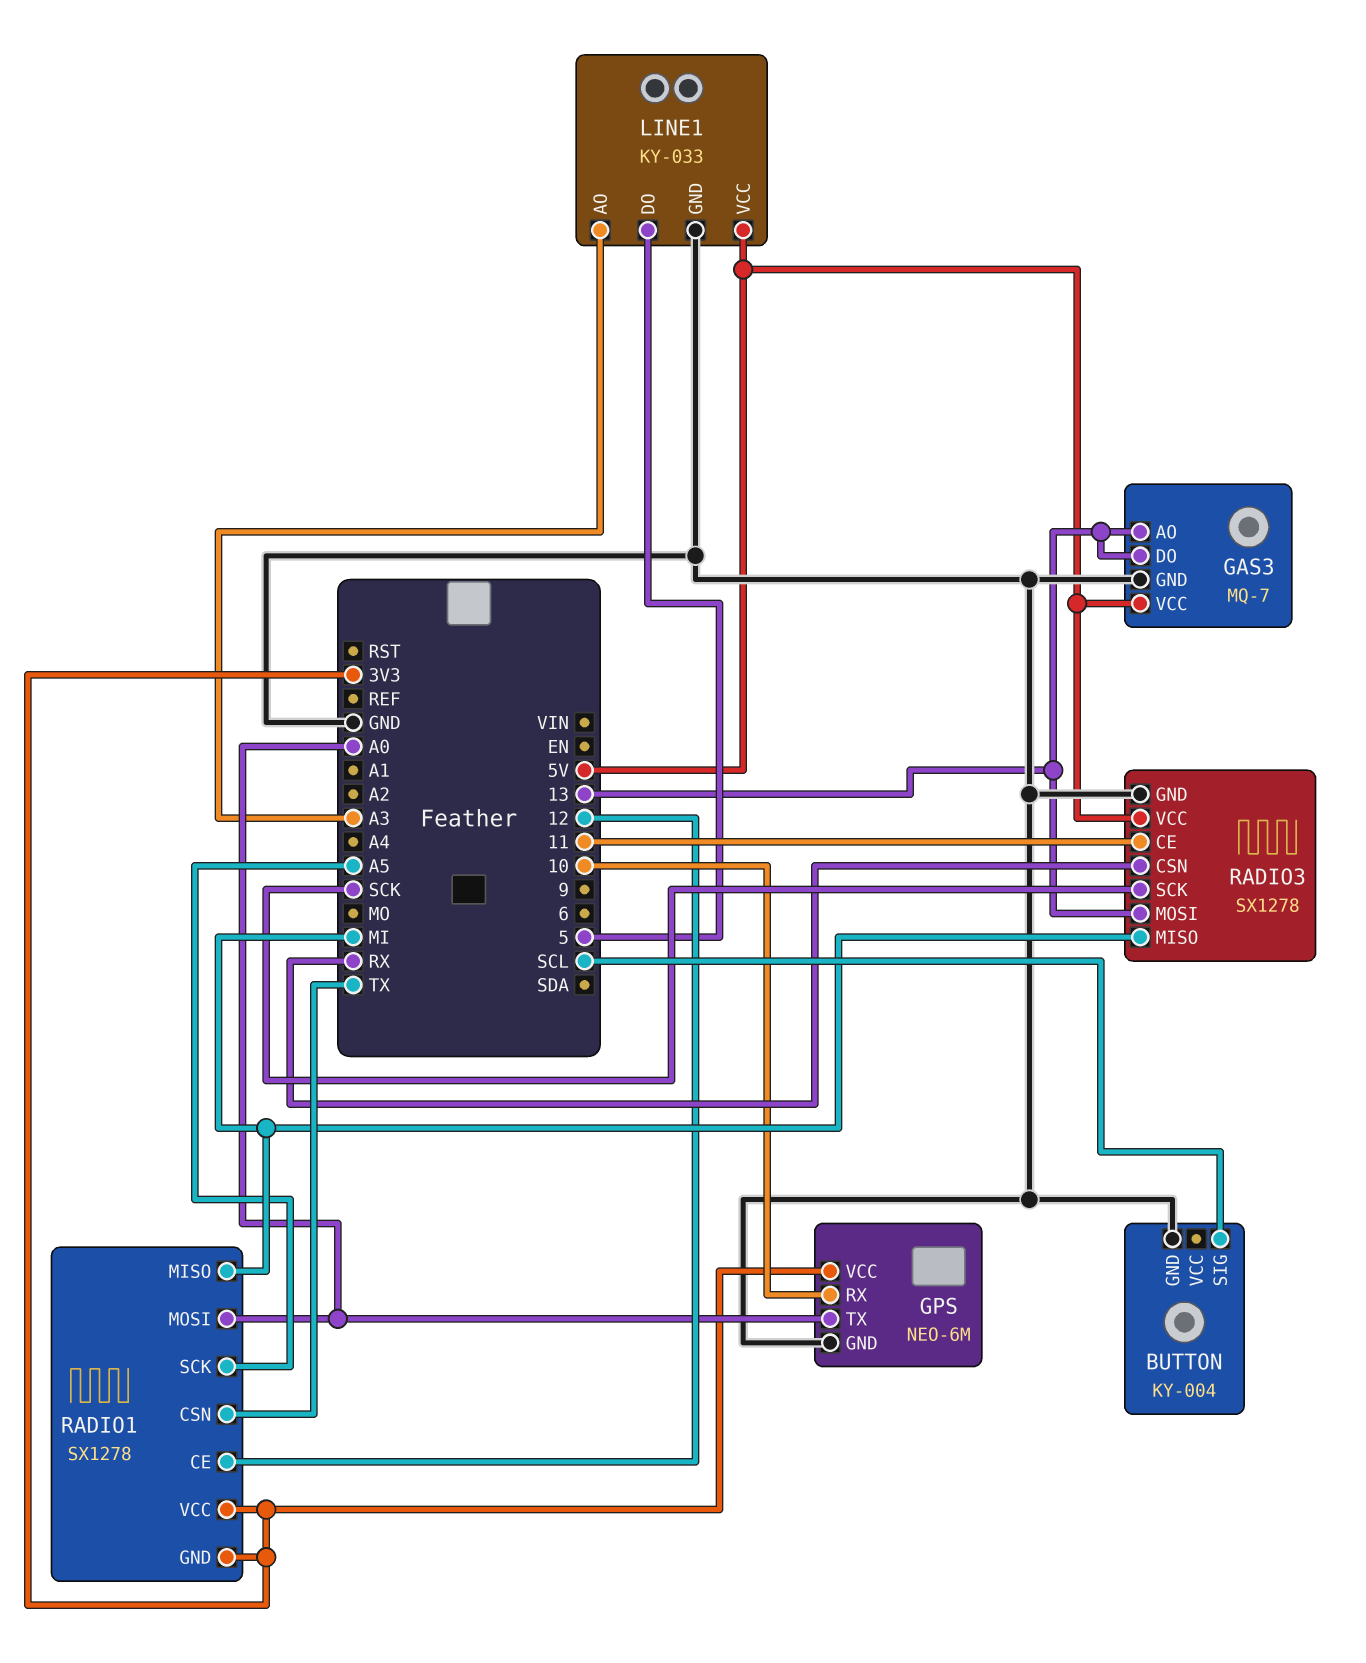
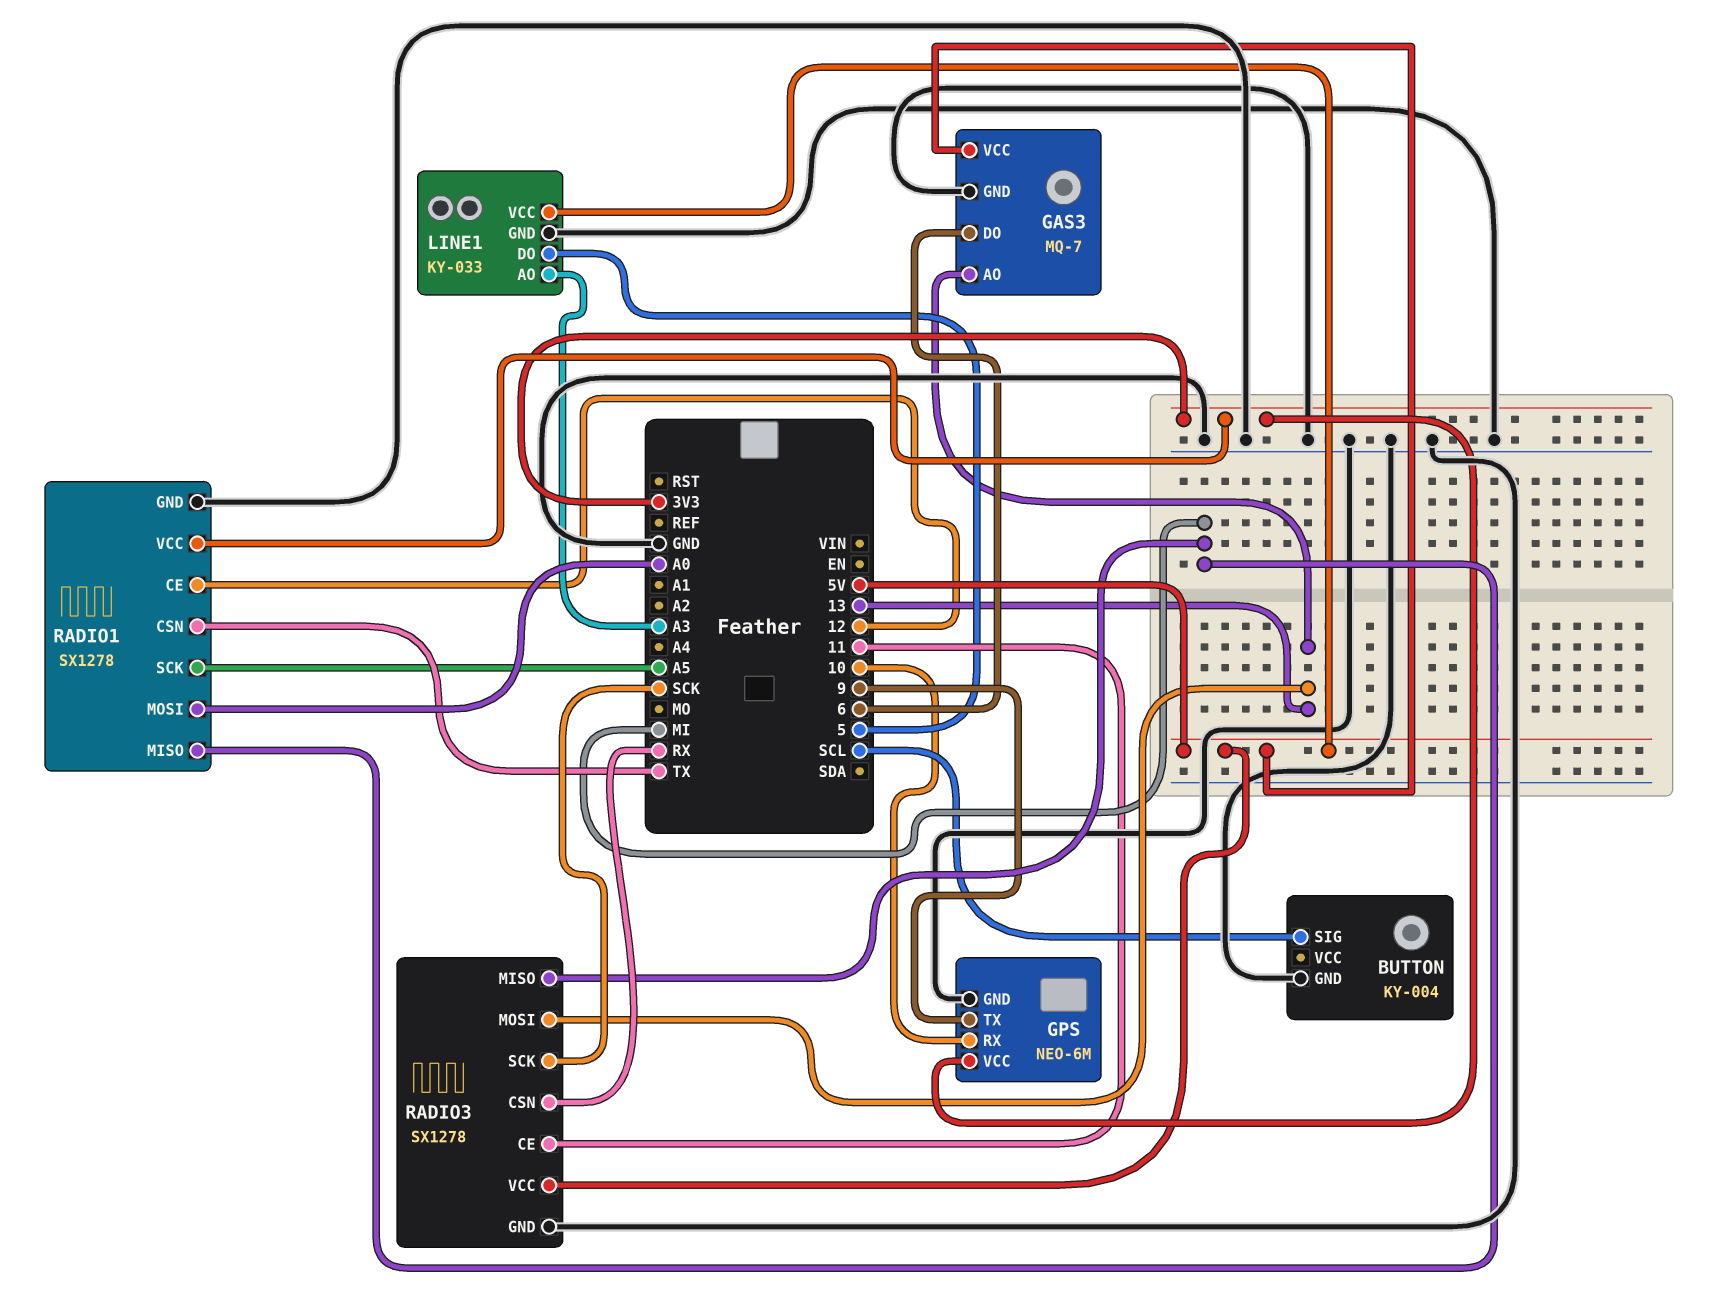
GAS3 pin DO: 13 -> 6
GPS pin TX: A0 -> 9
RADIO1 pin GND: 3V3 -> GND

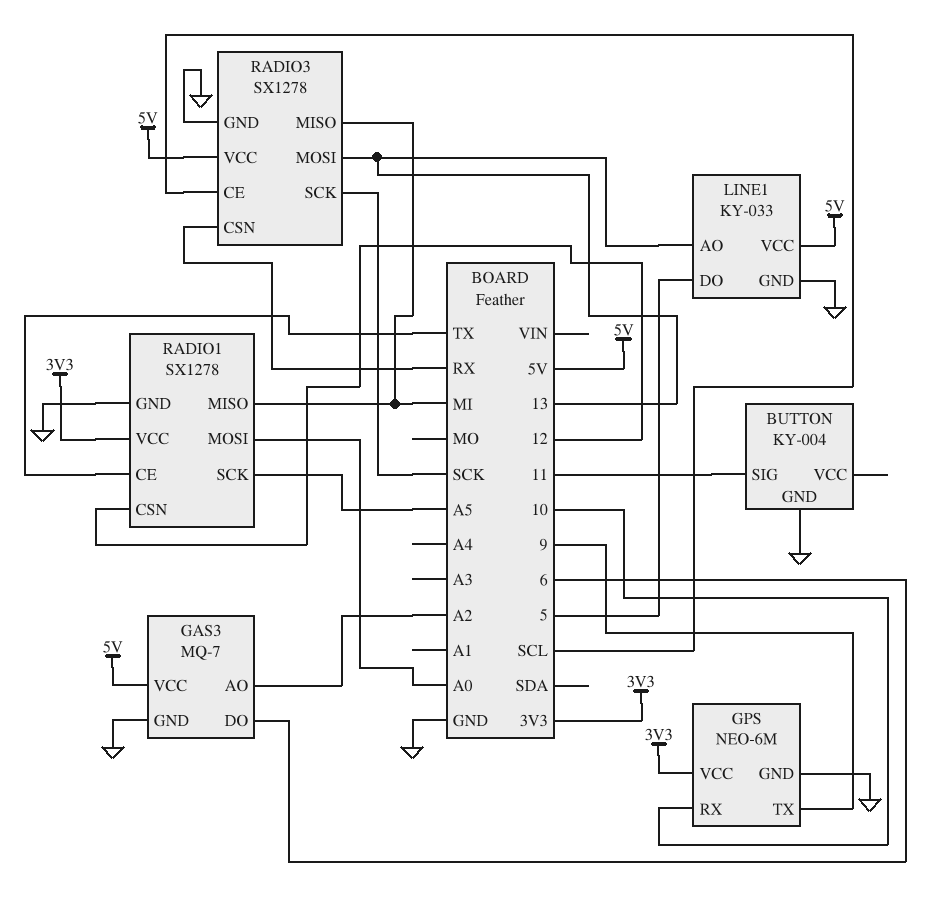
BUTTON pin SIG: SCL -> 11
GAS3 pin AO: 13 -> A2
LINE1 pin AO: A3 -> 13
RADIO1 pin CE: 12 -> TX
RADIO1 pin CSN: TX -> 12
RADIO3 pin CE: 11 -> SCL

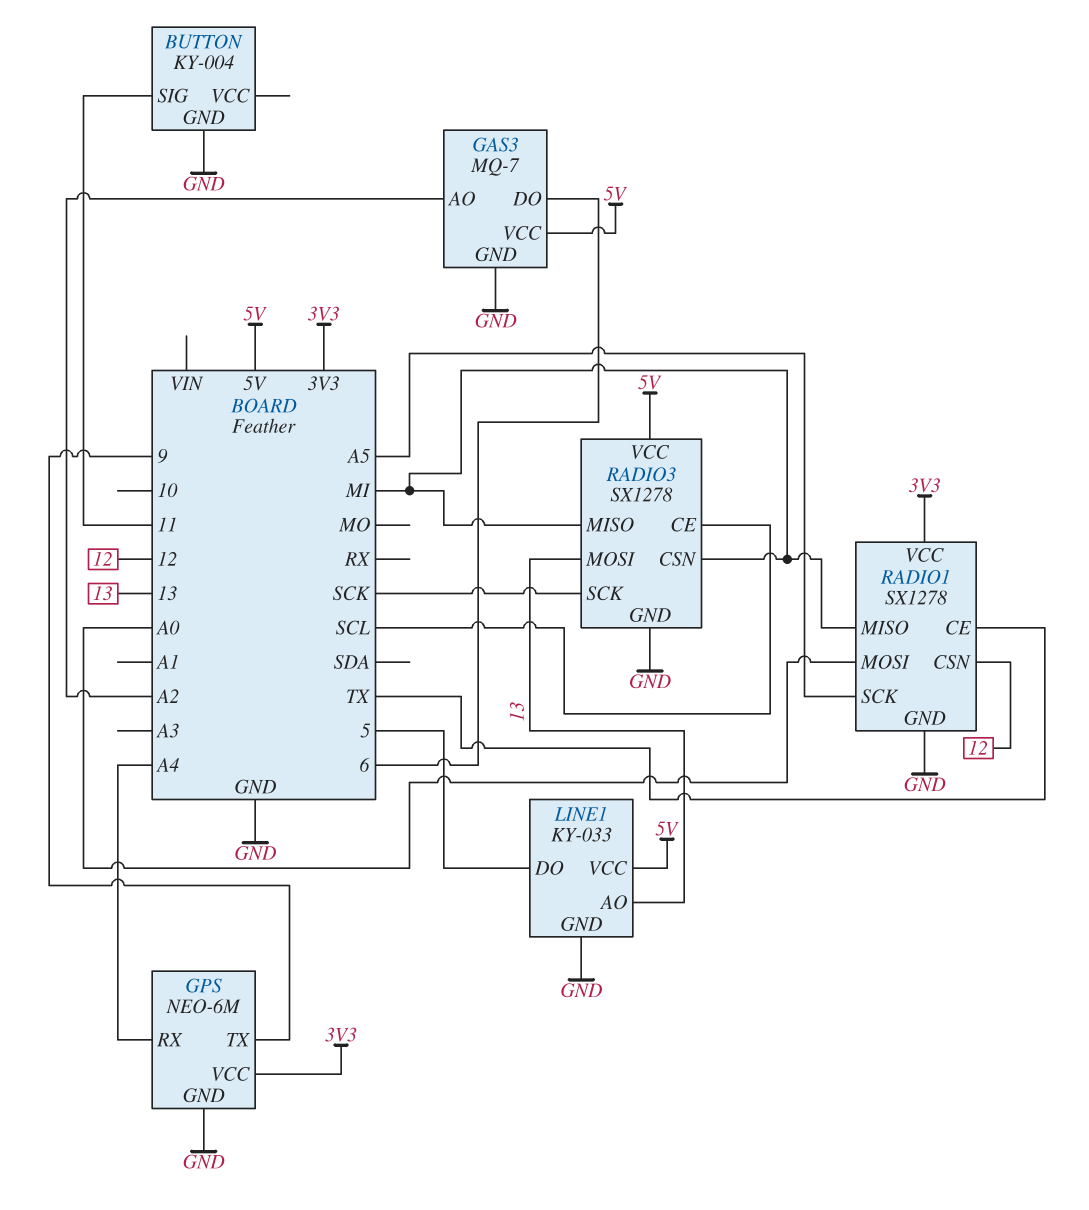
GPS pin RX: 10 -> A4
RADIO3 pin CSN: RX -> MI

